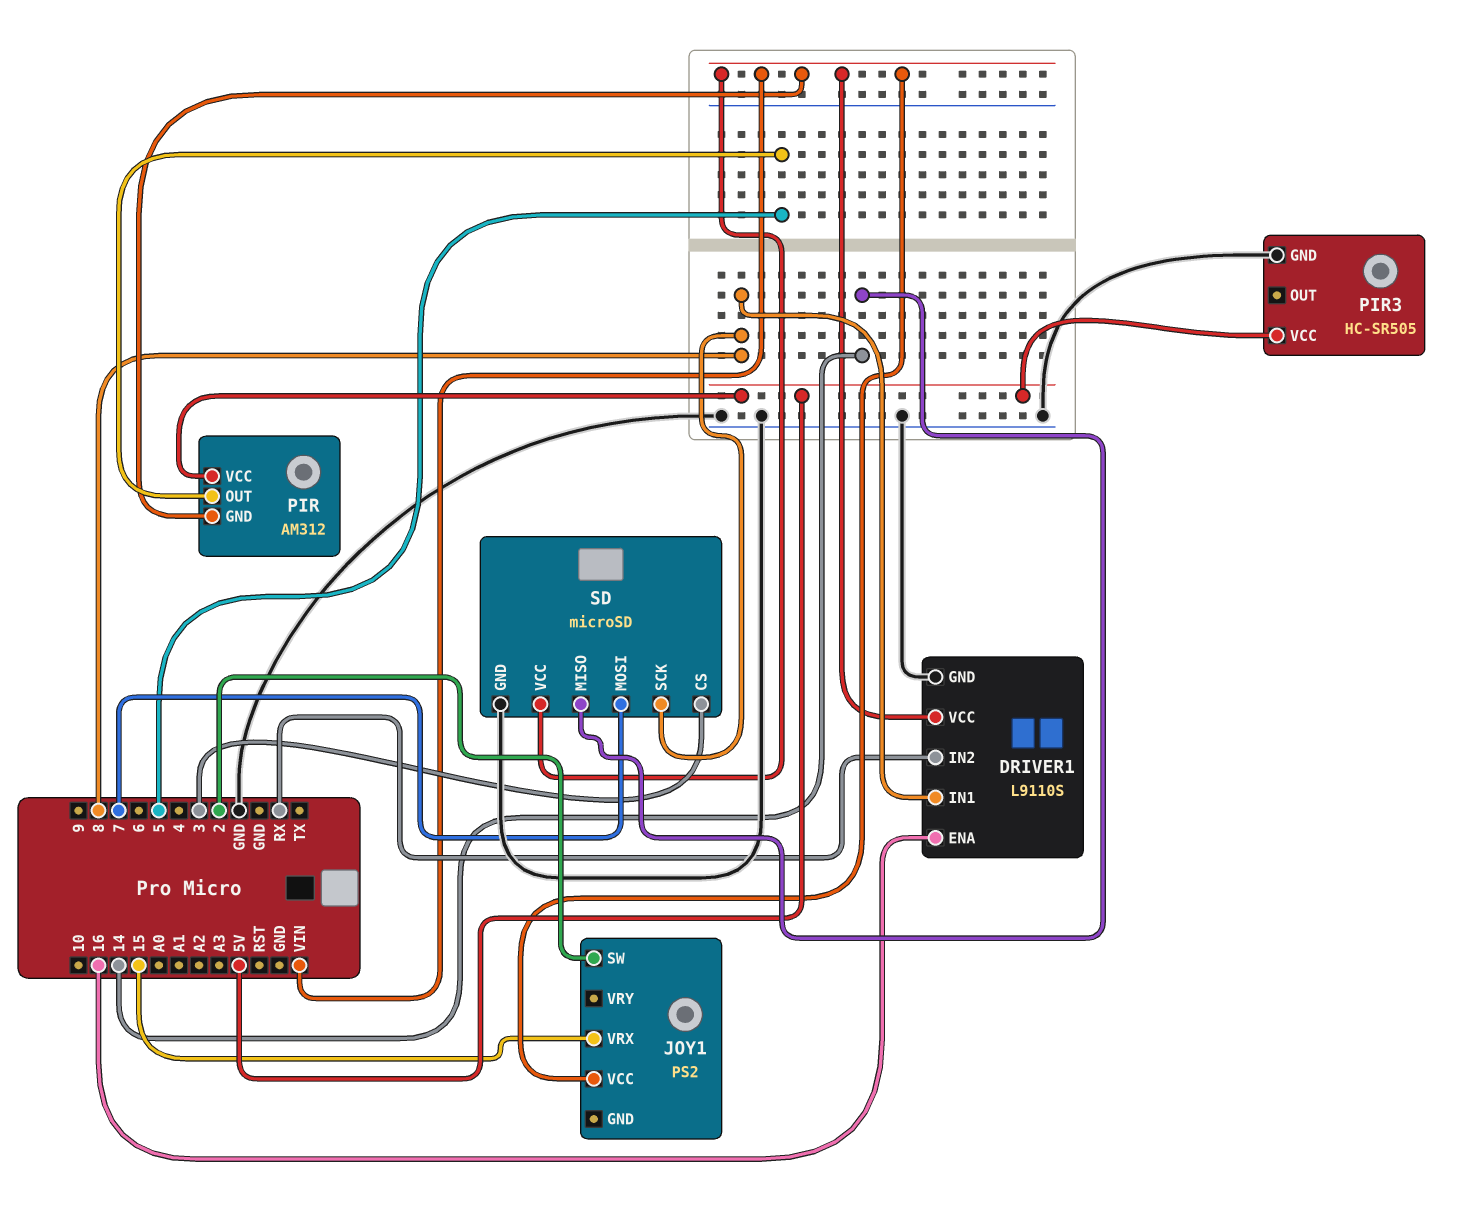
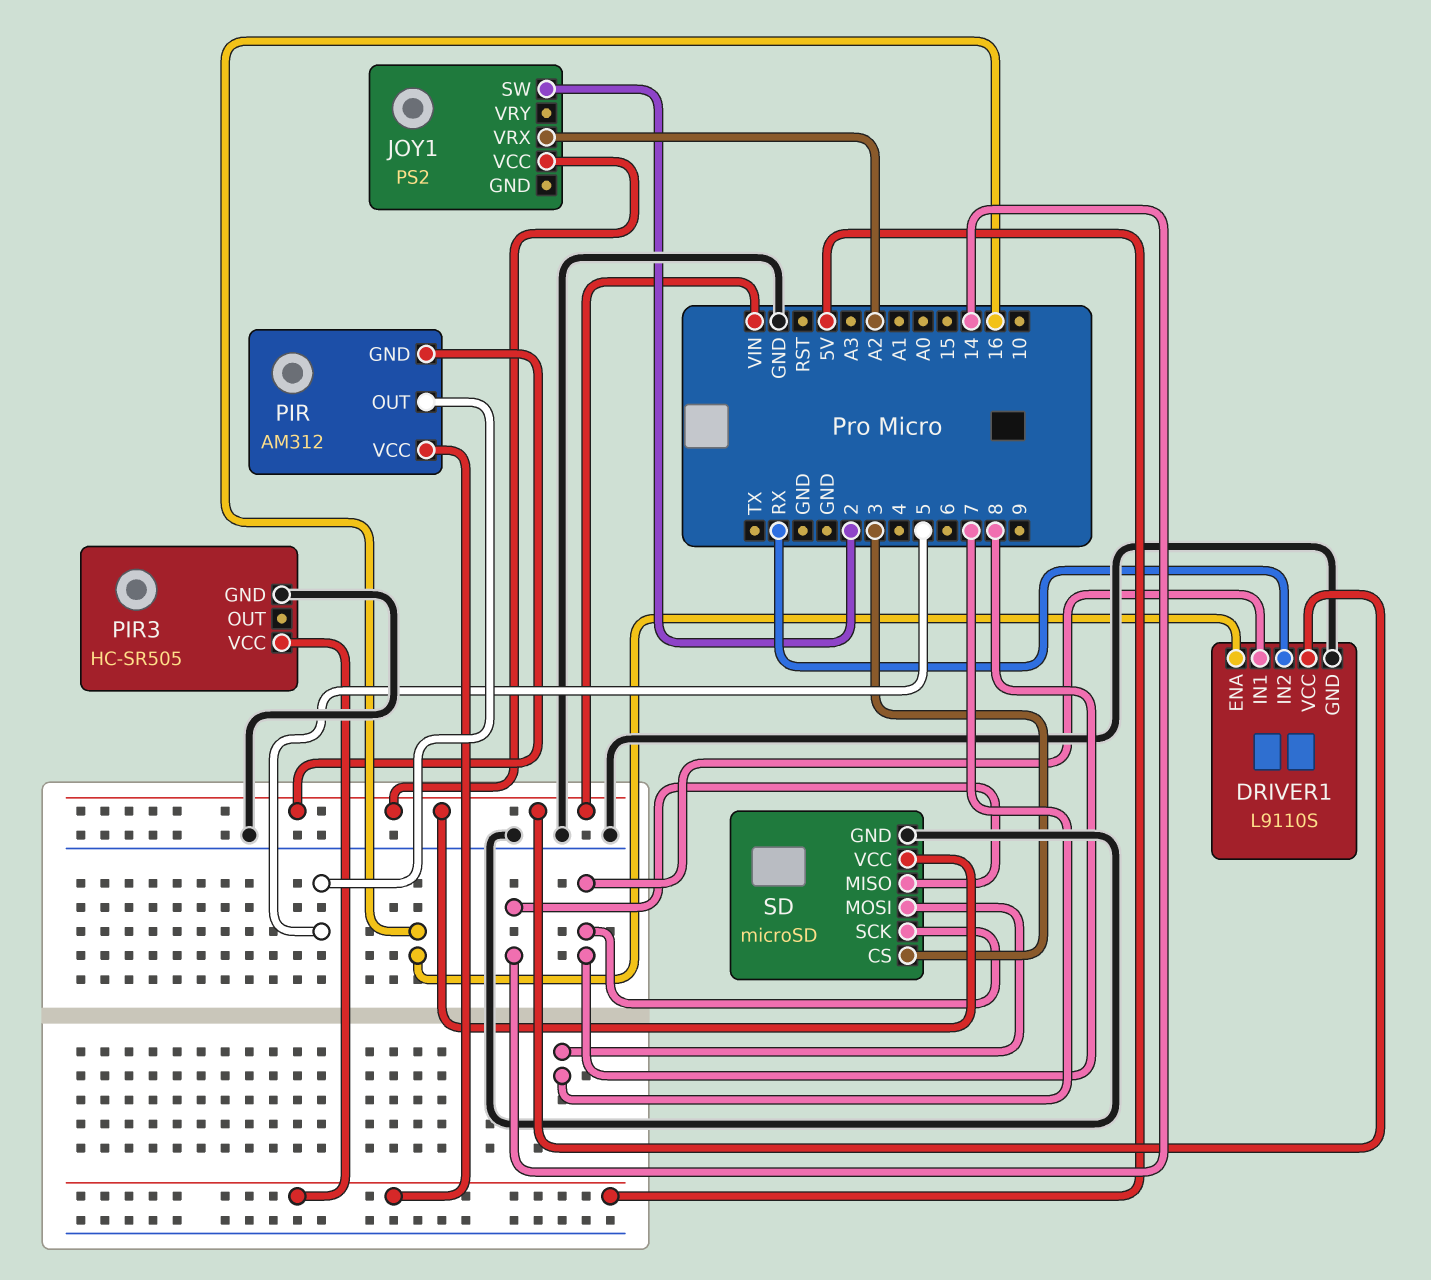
JOY1 pin VRX: 15 -> A2

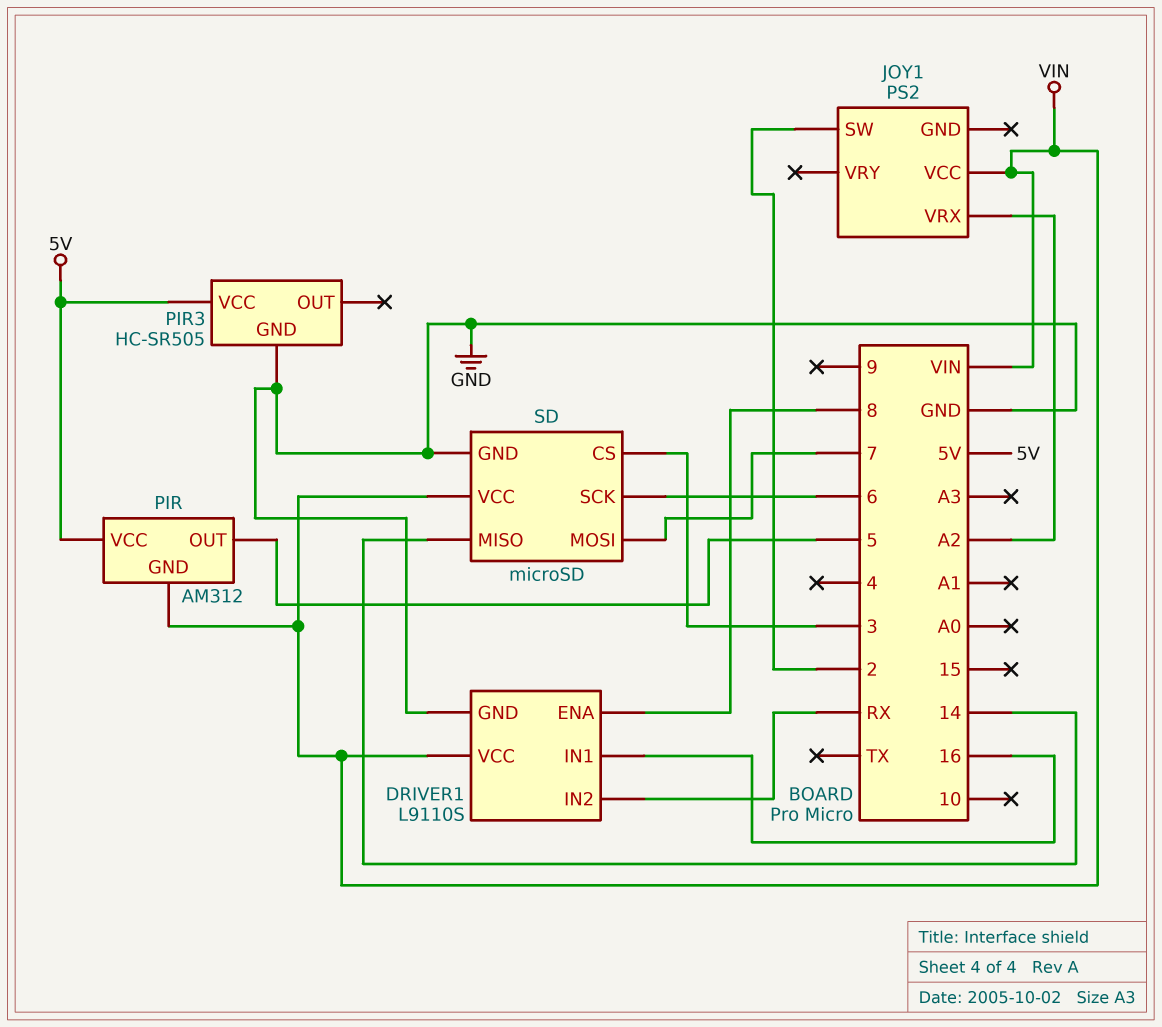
DRIVER1 pin ENA: 16 -> 8
DRIVER1 pin IN1: 8 -> 16
SD pin SCK: 8 -> 6

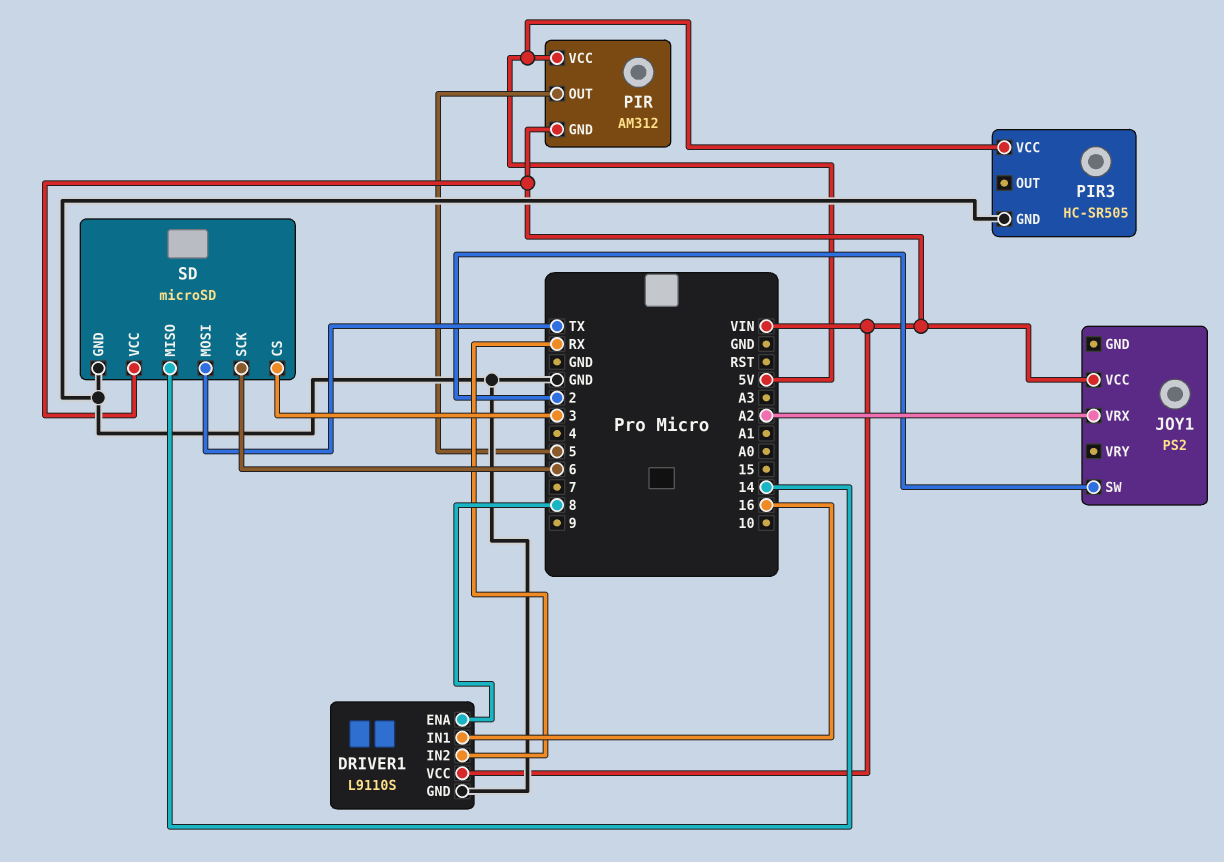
SD pin MOSI: 7 -> TX

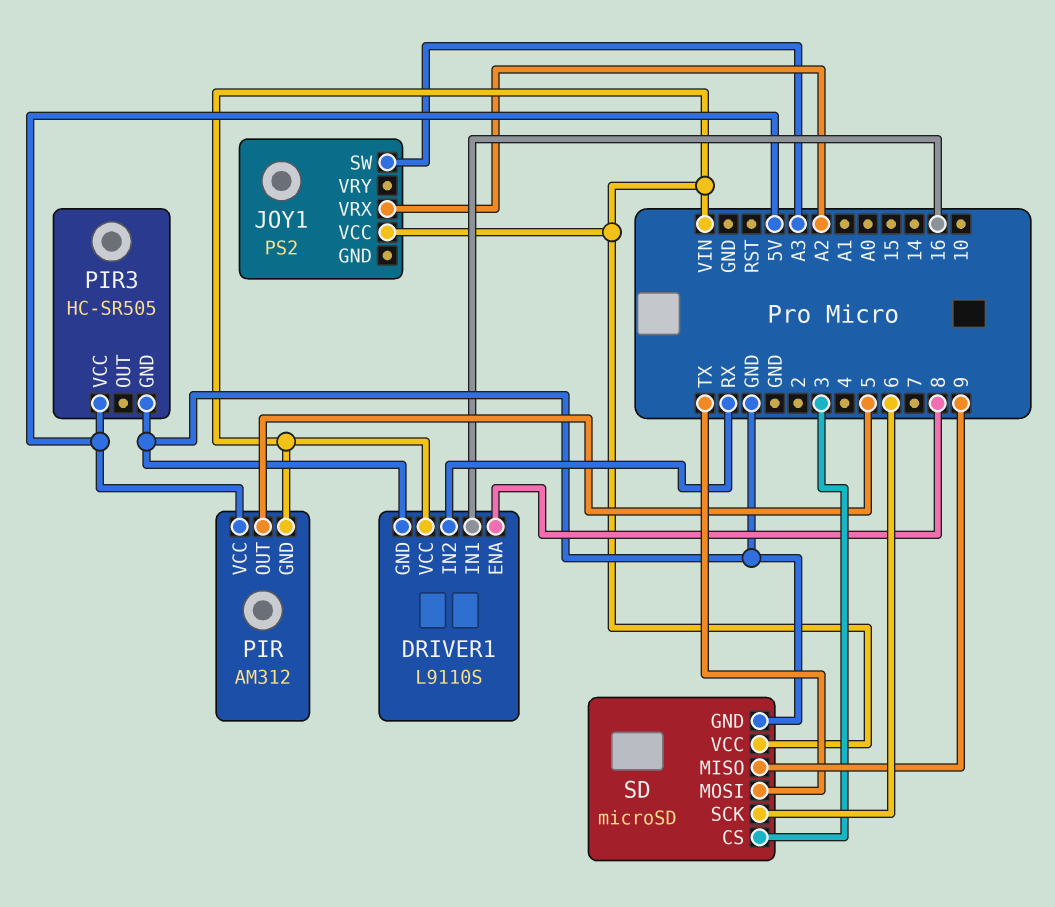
JOY1 pin SW: 2 -> A3
SD pin MISO: 14 -> 9

